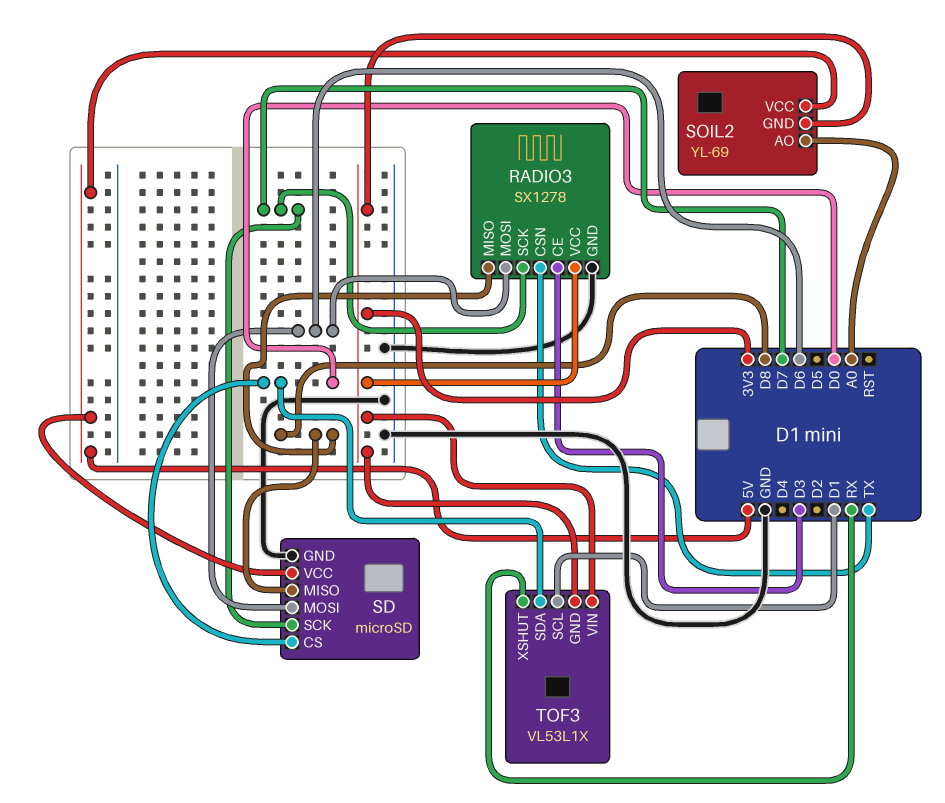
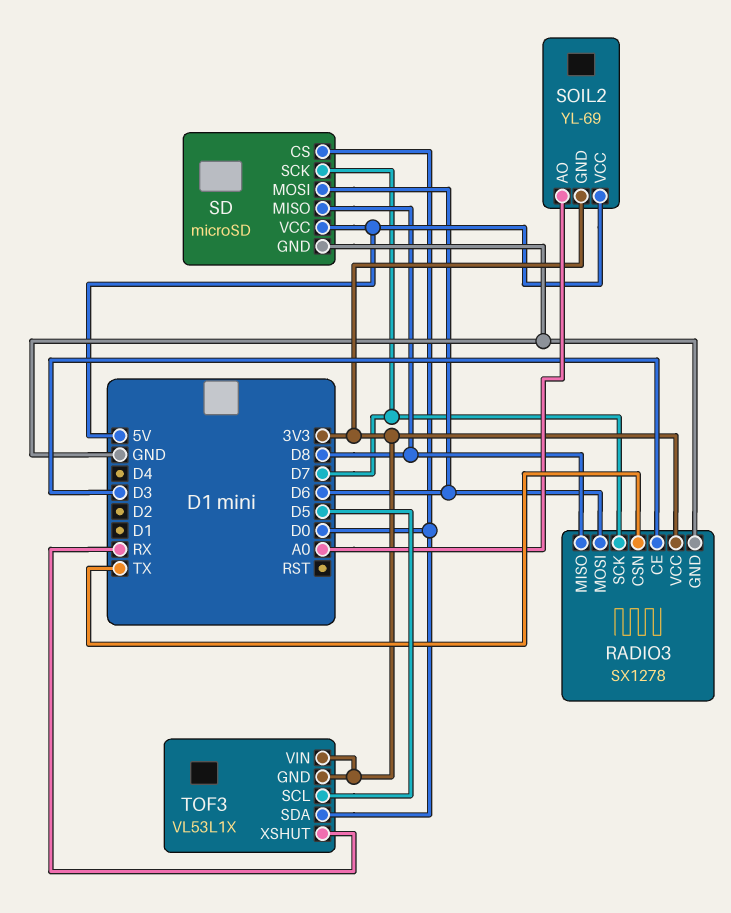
TOF3 pin SCL: D1 -> D5

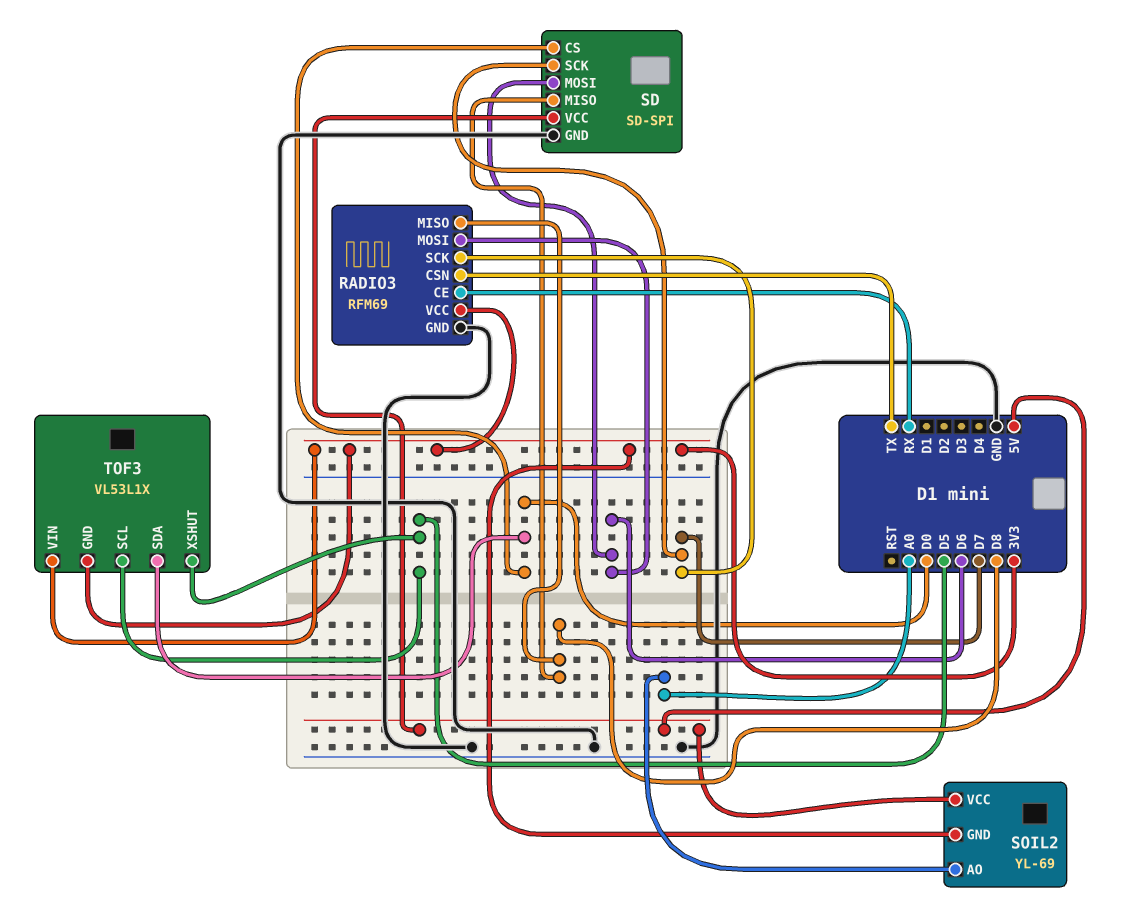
RADIO3: SX1278 -> RFM69
RADIO3 pin CE: D3 -> RX
SD: microSD -> SD-SPI
TOF3 pin XSHUT: RX -> D5

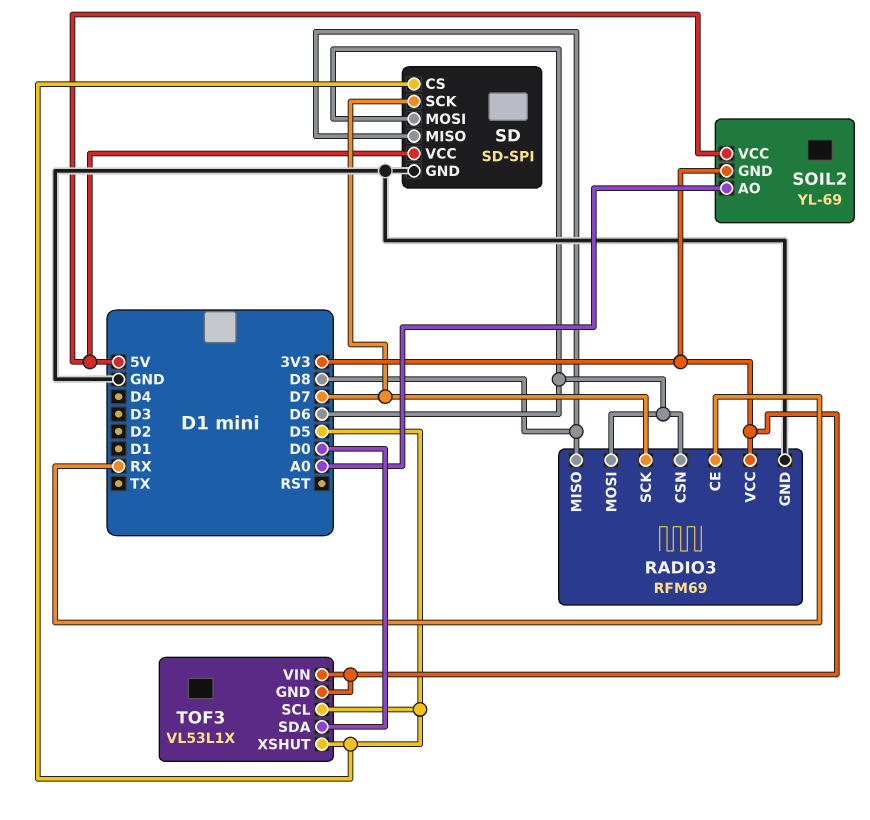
RADIO3 pin CSN: TX -> D6
SD pin CS: D0 -> D5

